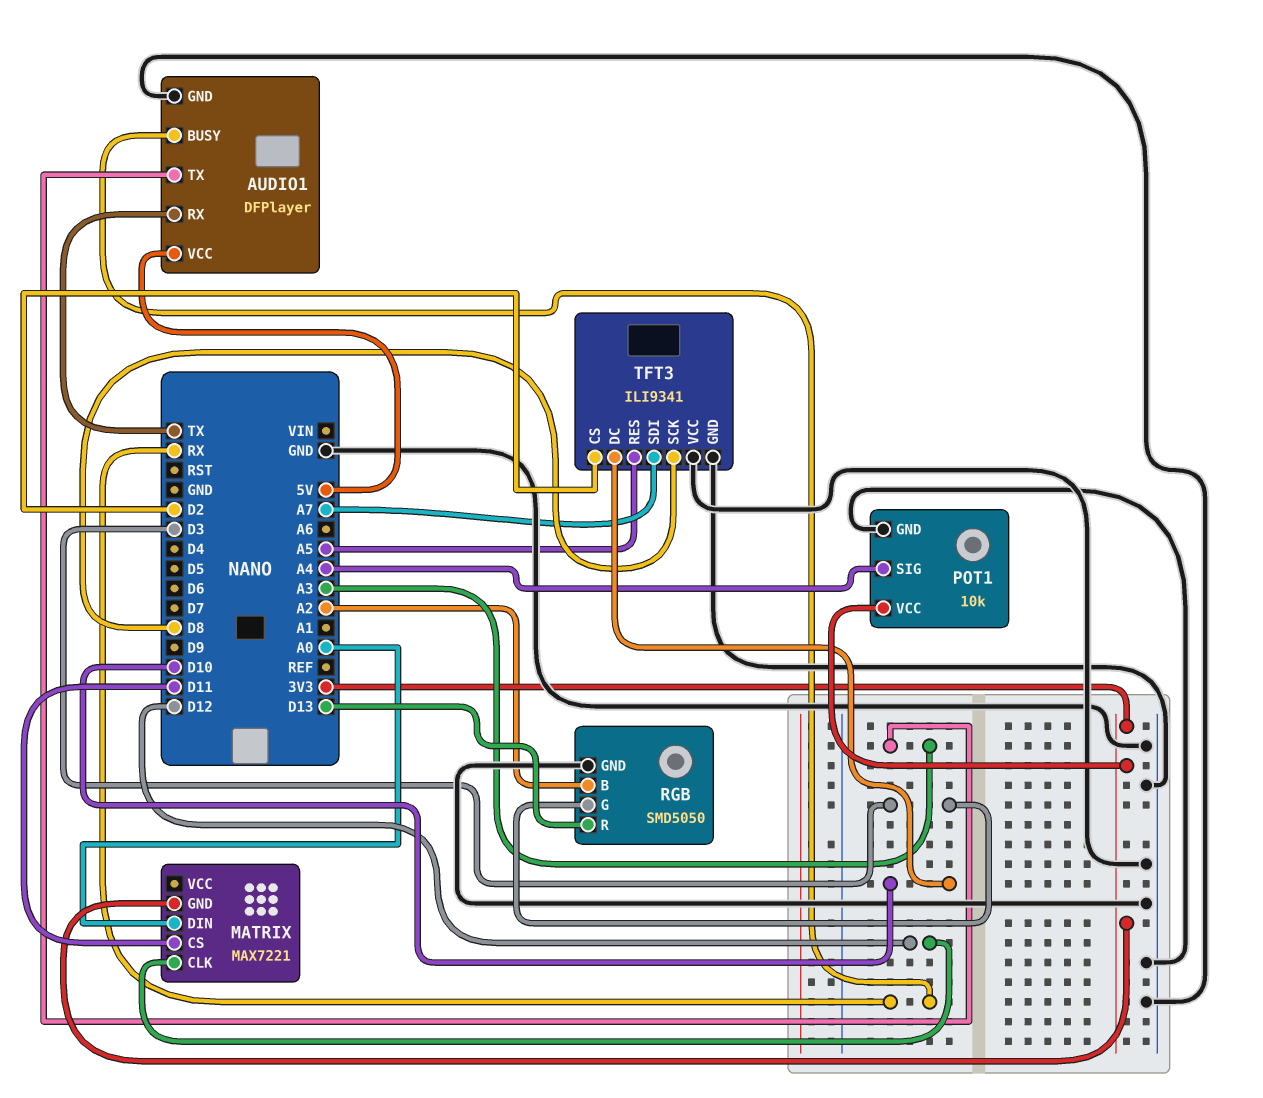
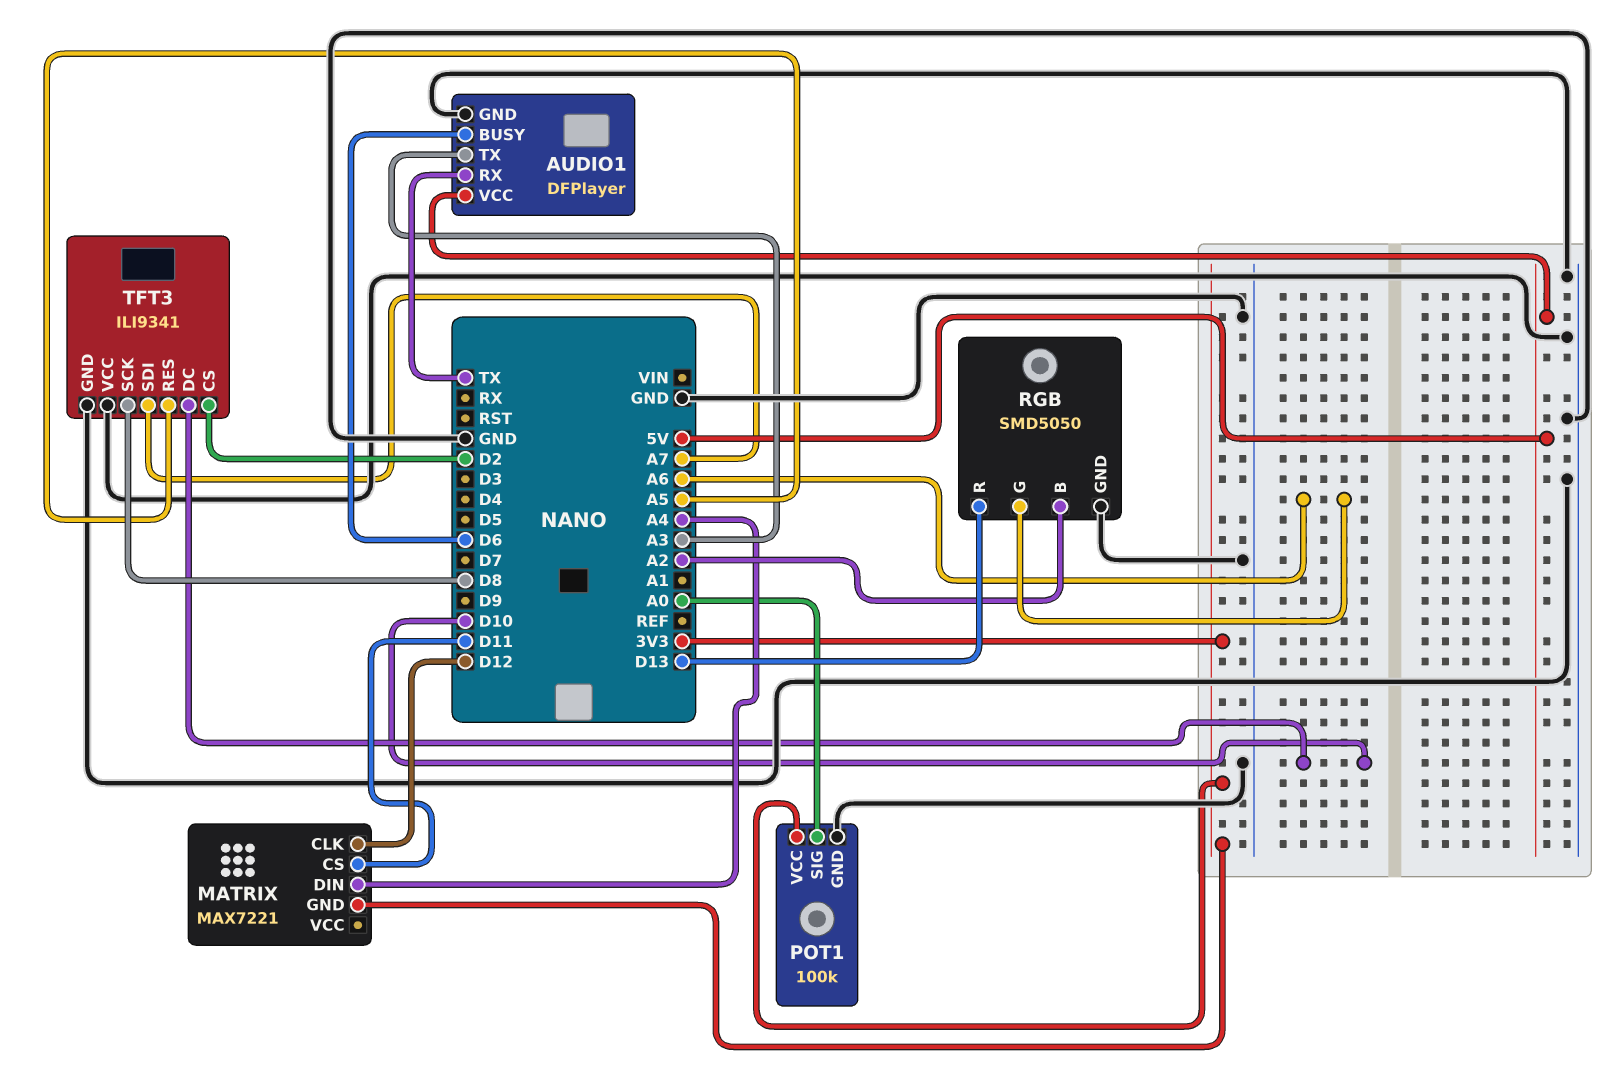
AUDIO1 pin BUSY: RX -> D6
MATRIX pin DIN: A0 -> A4
POT1: 10k -> 100k
POT1 pin SIG: A4 -> A0
RGB pin G: D3 -> A6

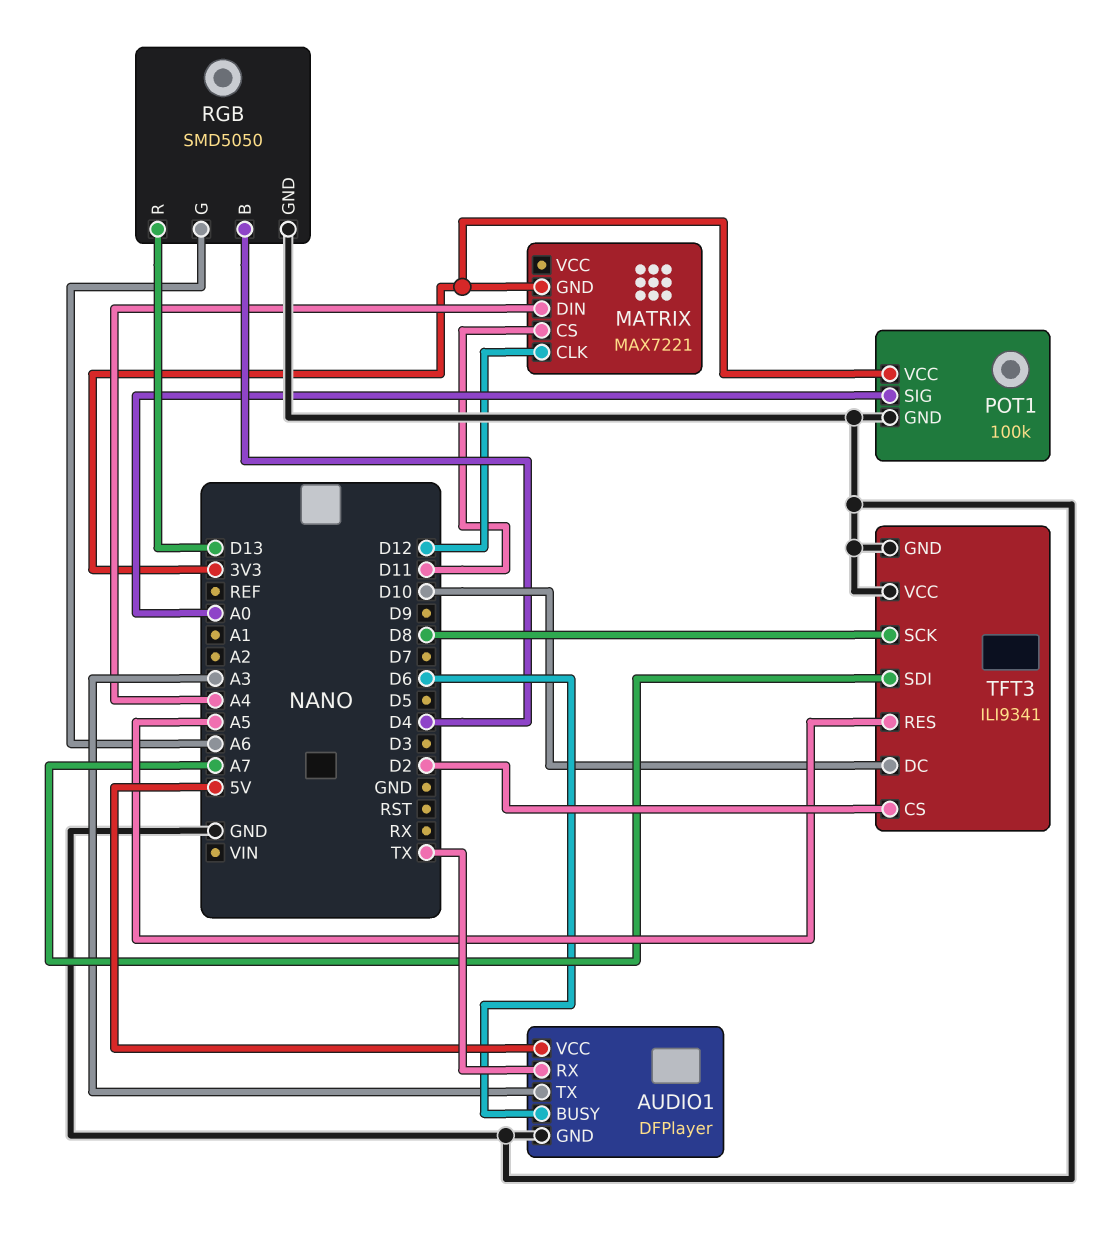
RGB pin B: A2 -> D4

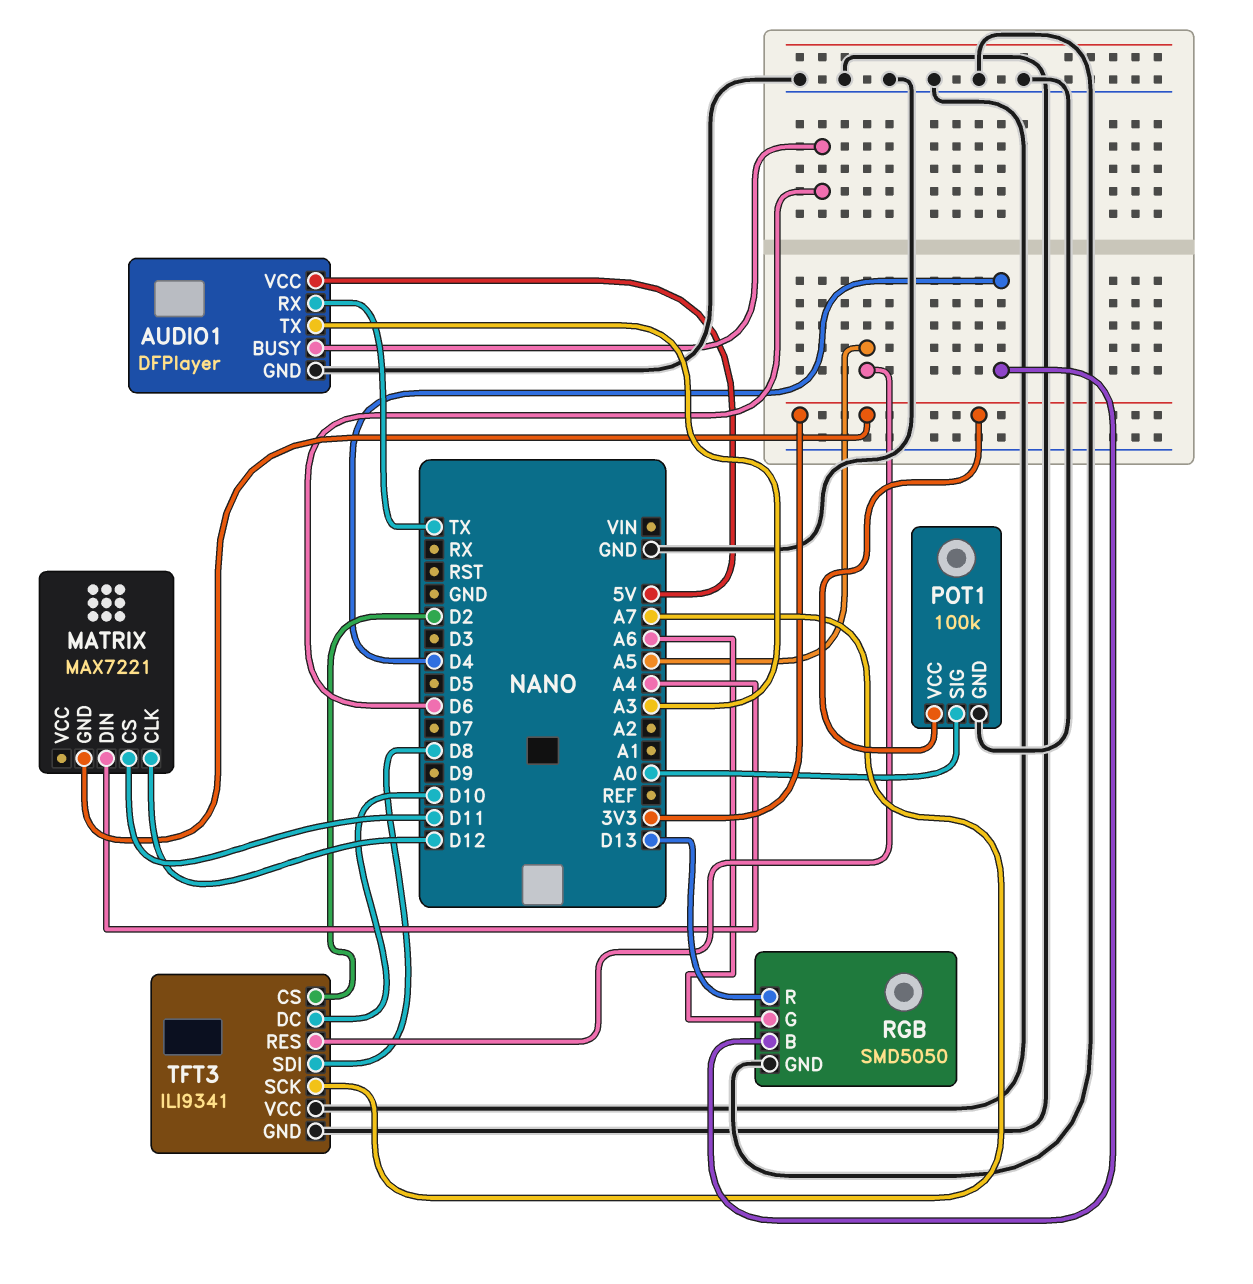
TFT3 pin SCK: D8 -> A7
TFT3 pin SDI: A7 -> D8

